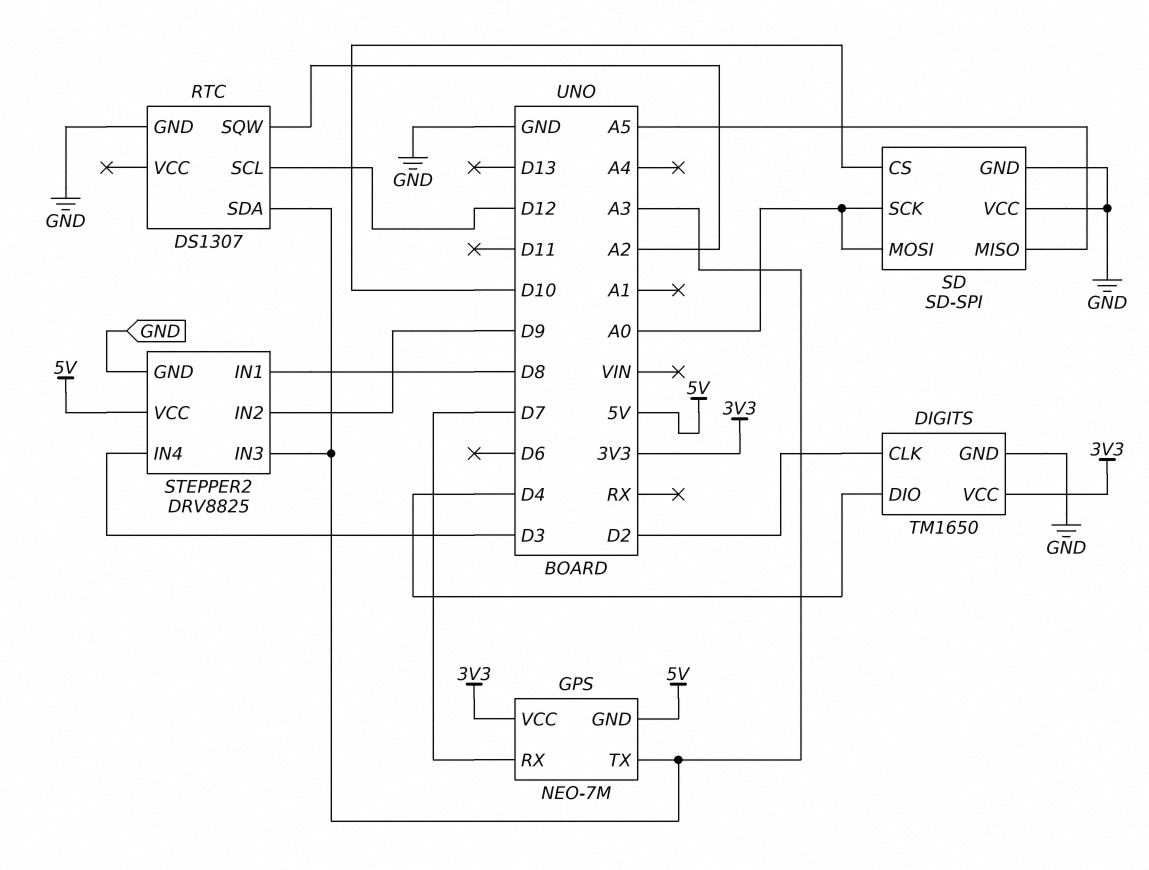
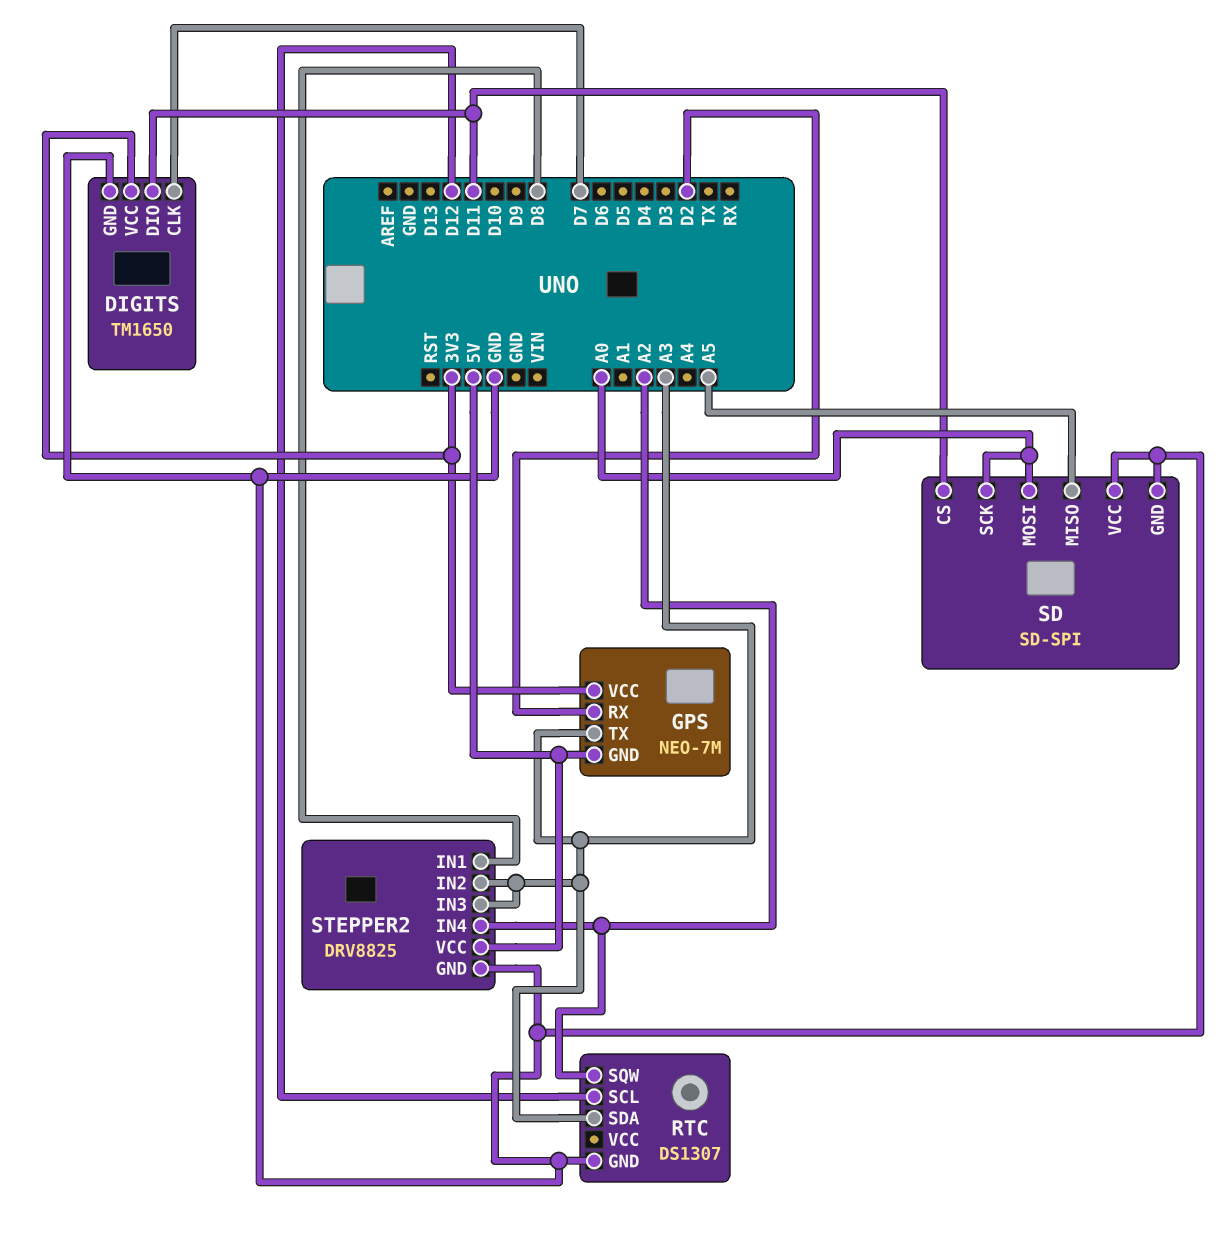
DIGITS pin CLK: D2 -> D7
DIGITS pin DIO: D4 -> D11
GPS pin RX: D7 -> D2
SD pin CS: D10 -> D11
STEPPER2 pin IN2: D9 -> A3
STEPPER2 pin IN4: D3 -> A2

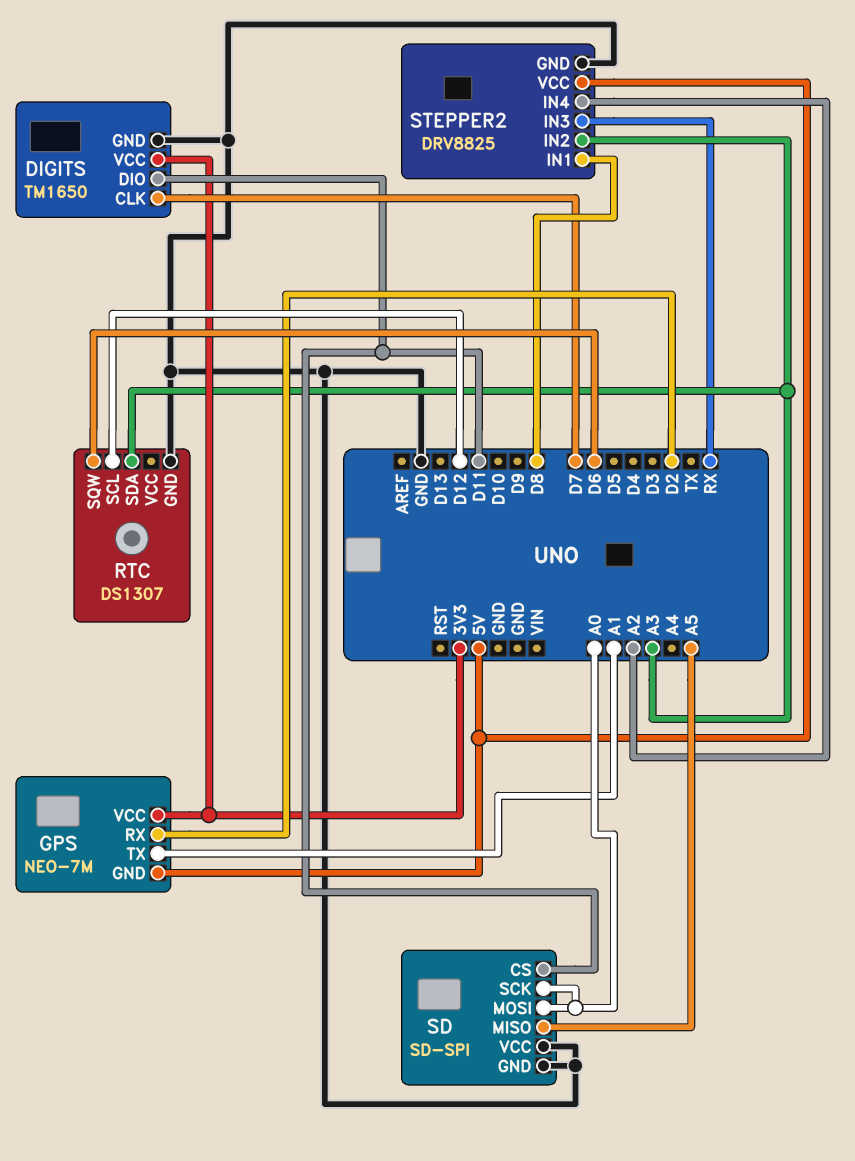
GPS pin TX: A3 -> A1
RTC pin SQW: A2 -> D6
STEPPER2 pin IN3: A3 -> RX

